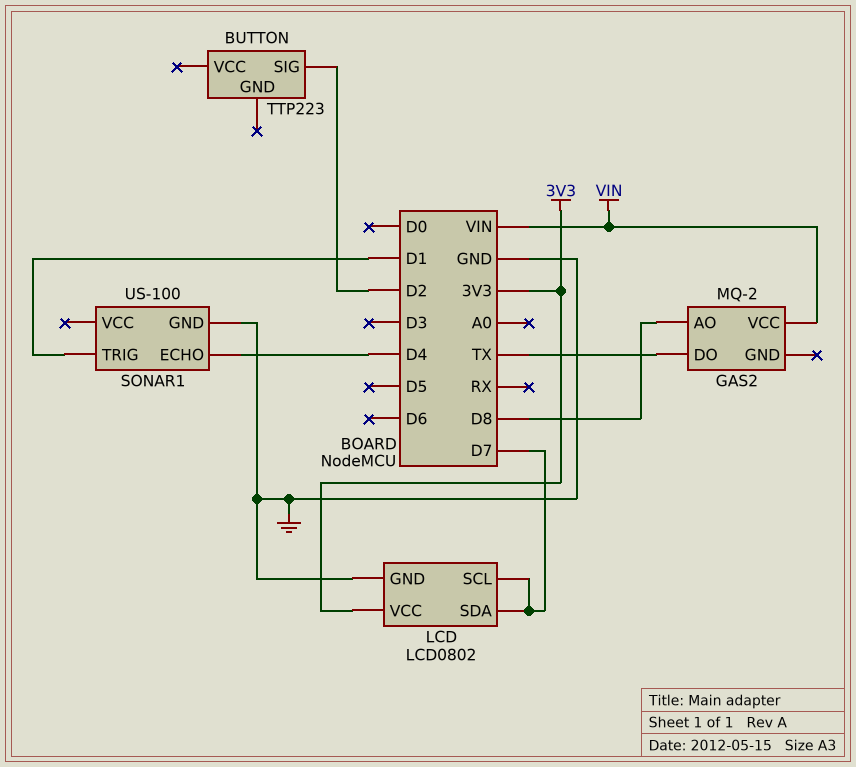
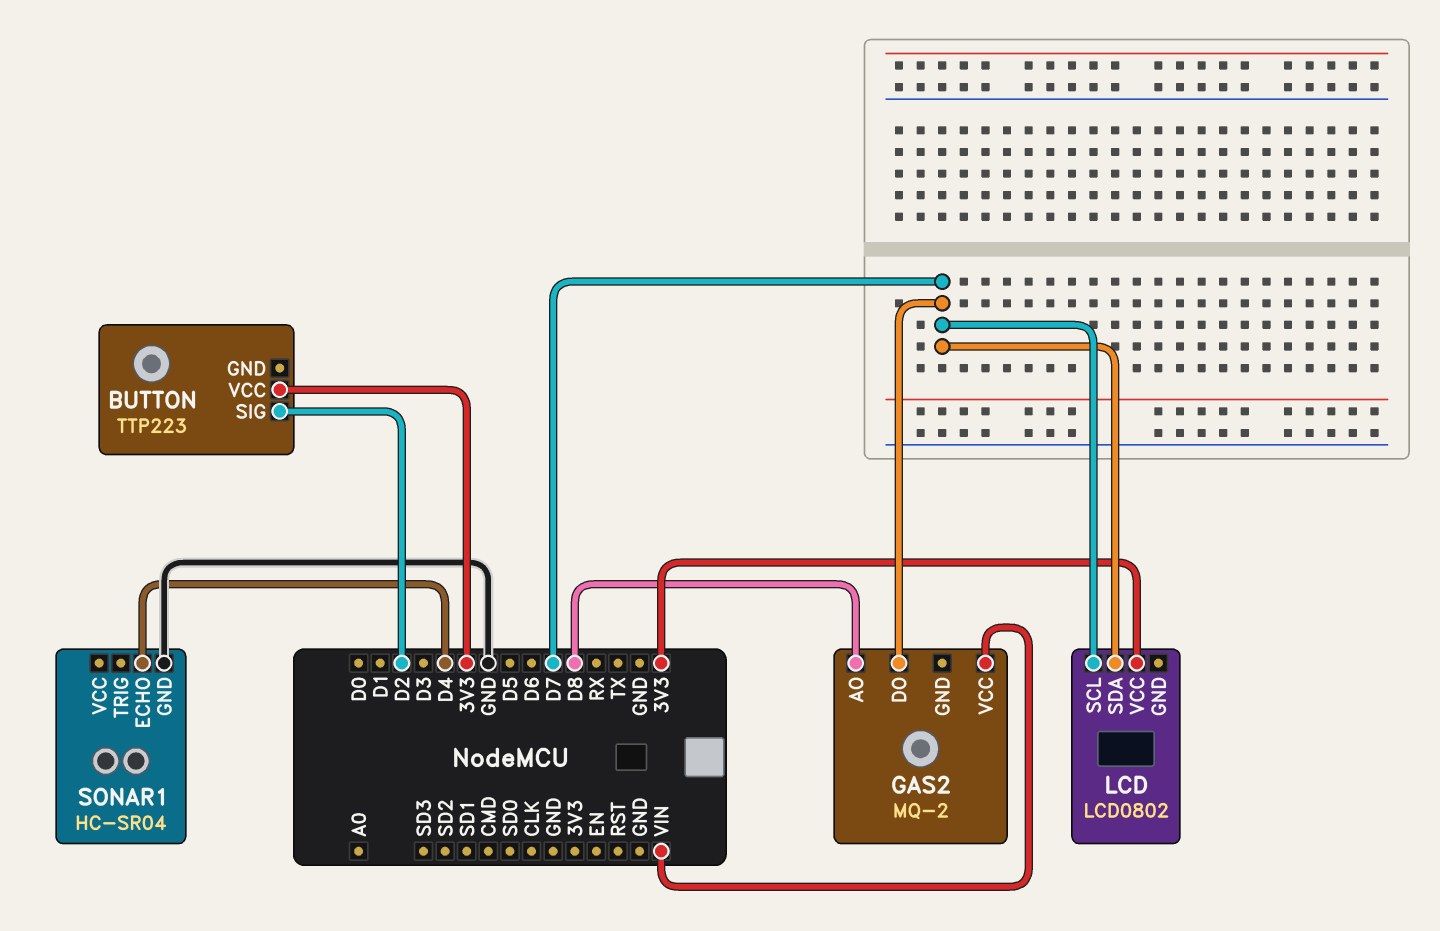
BUTTON pin VCC: none -> 3V3
GAS2 pin DO: TX -> D7
LCD pin GND: GND -> none
SONAR1: US-100 -> HC-SR04
SONAR1 pin TRIG: D1 -> none

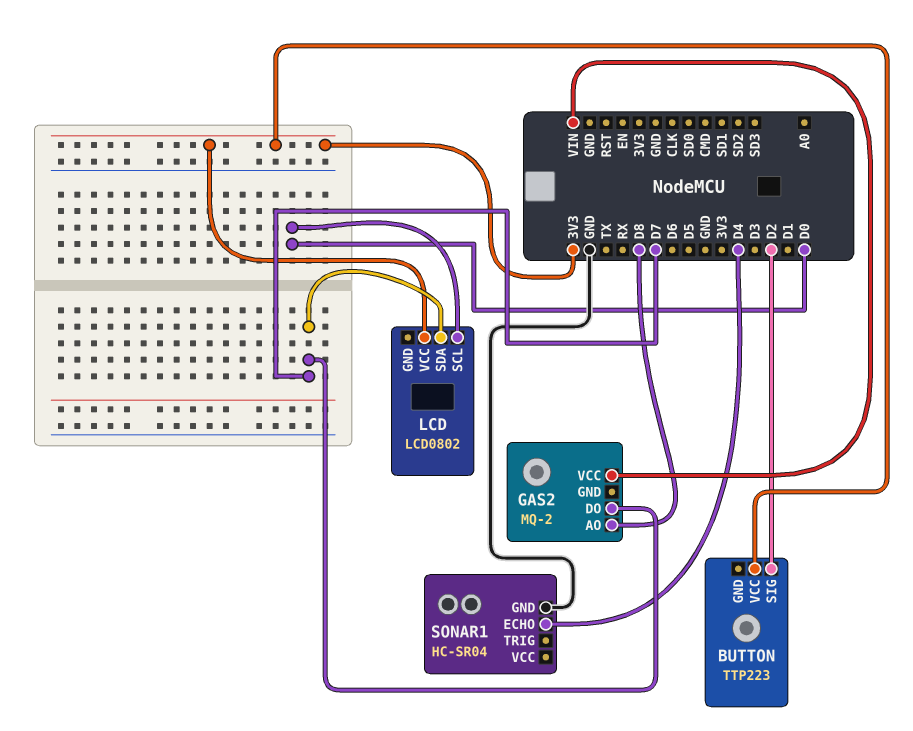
LCD pin SCL: D7 -> D0

